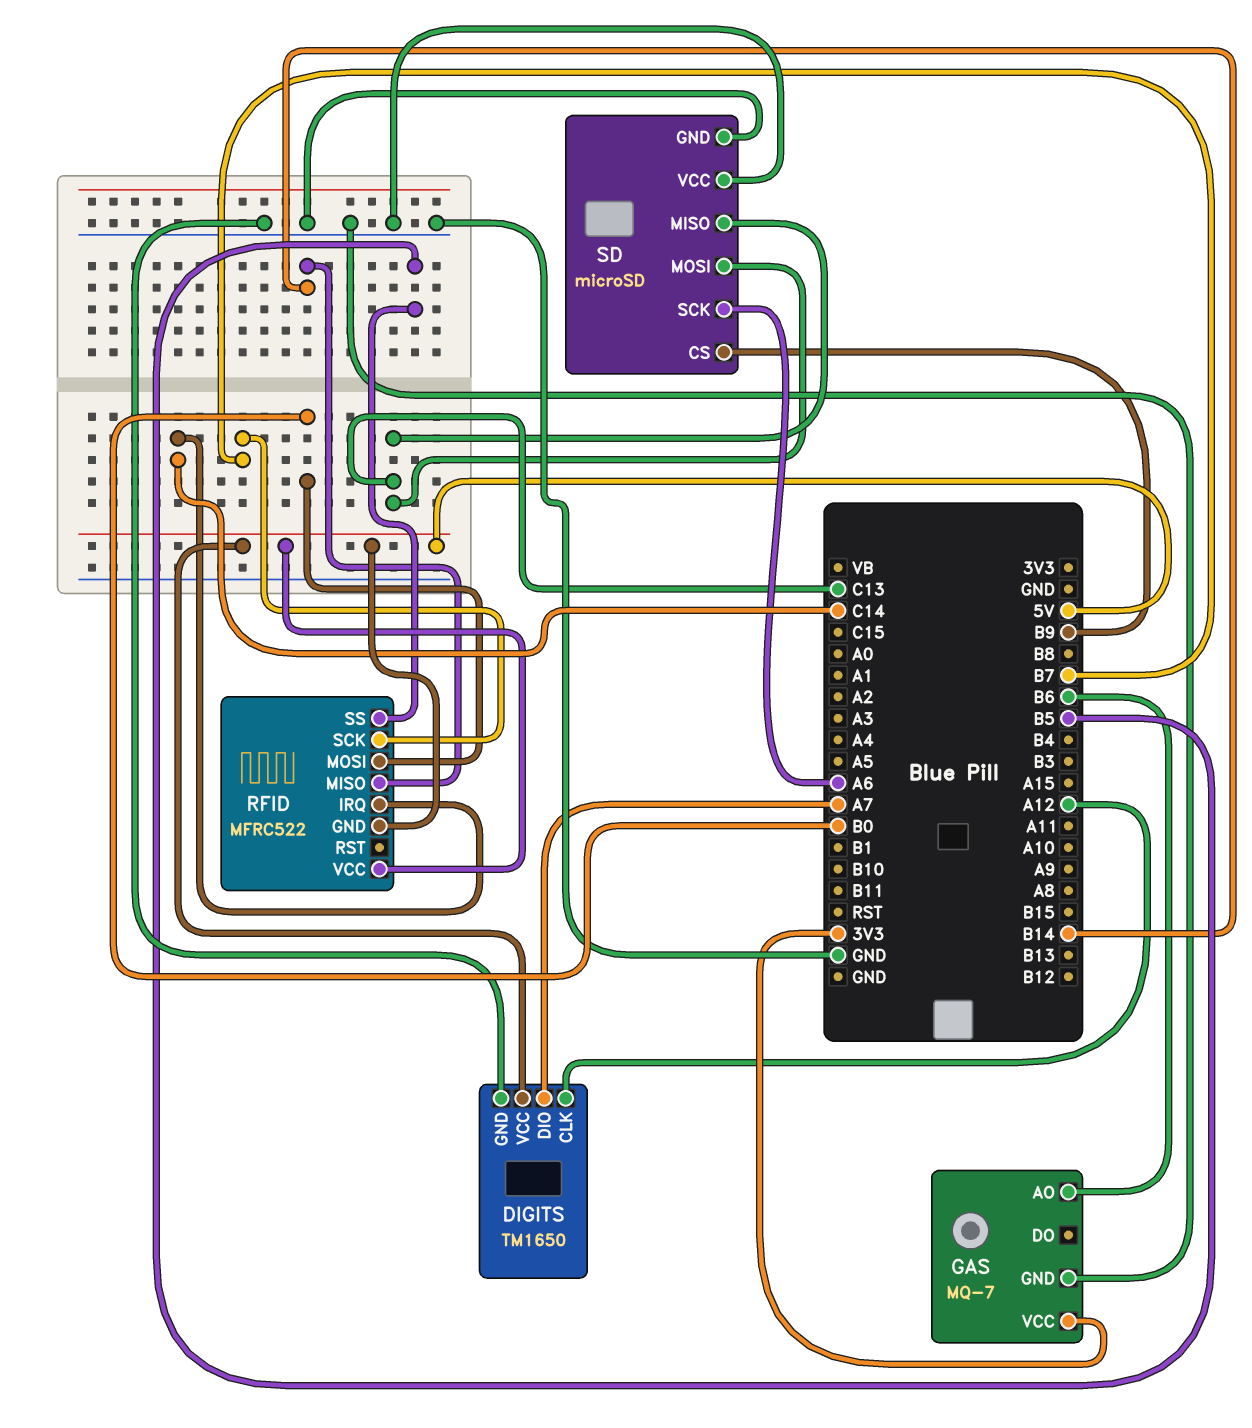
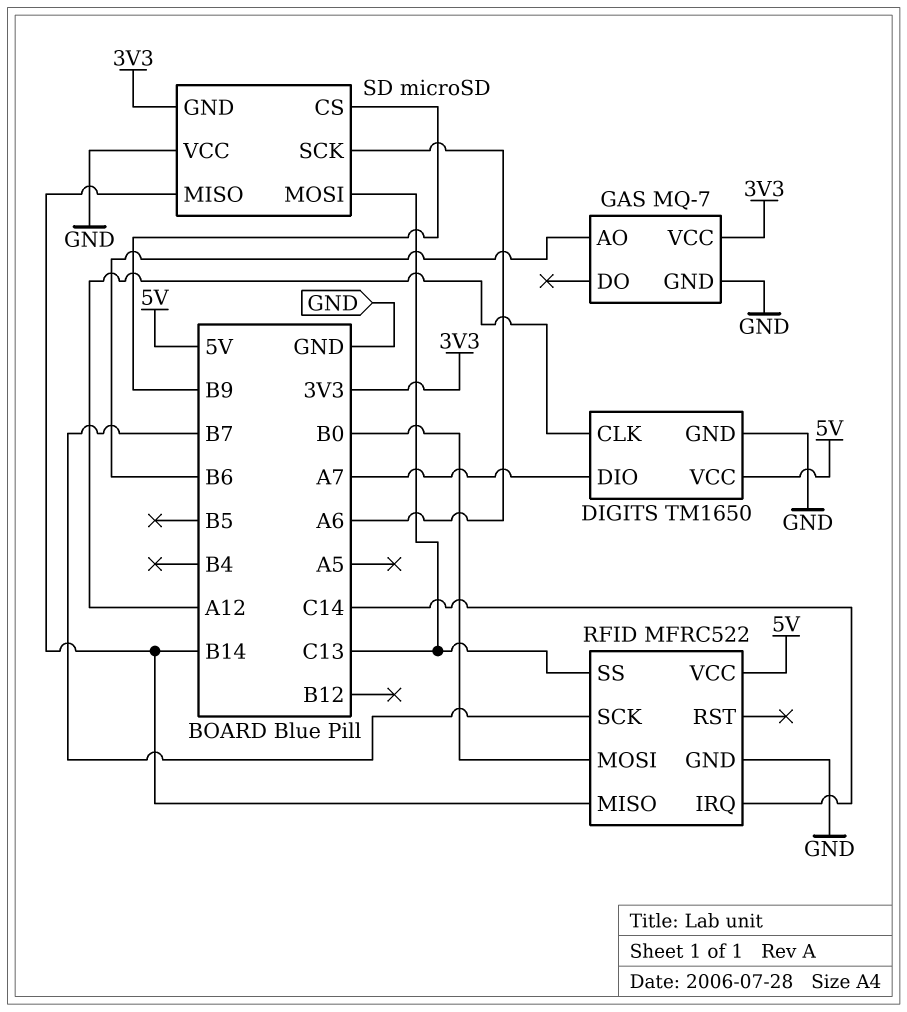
RFID pin GND: 5V -> GND
RFID pin SS: B5 -> C13
SD pin GND: GND -> 3V3
SD pin MISO: C13 -> B14

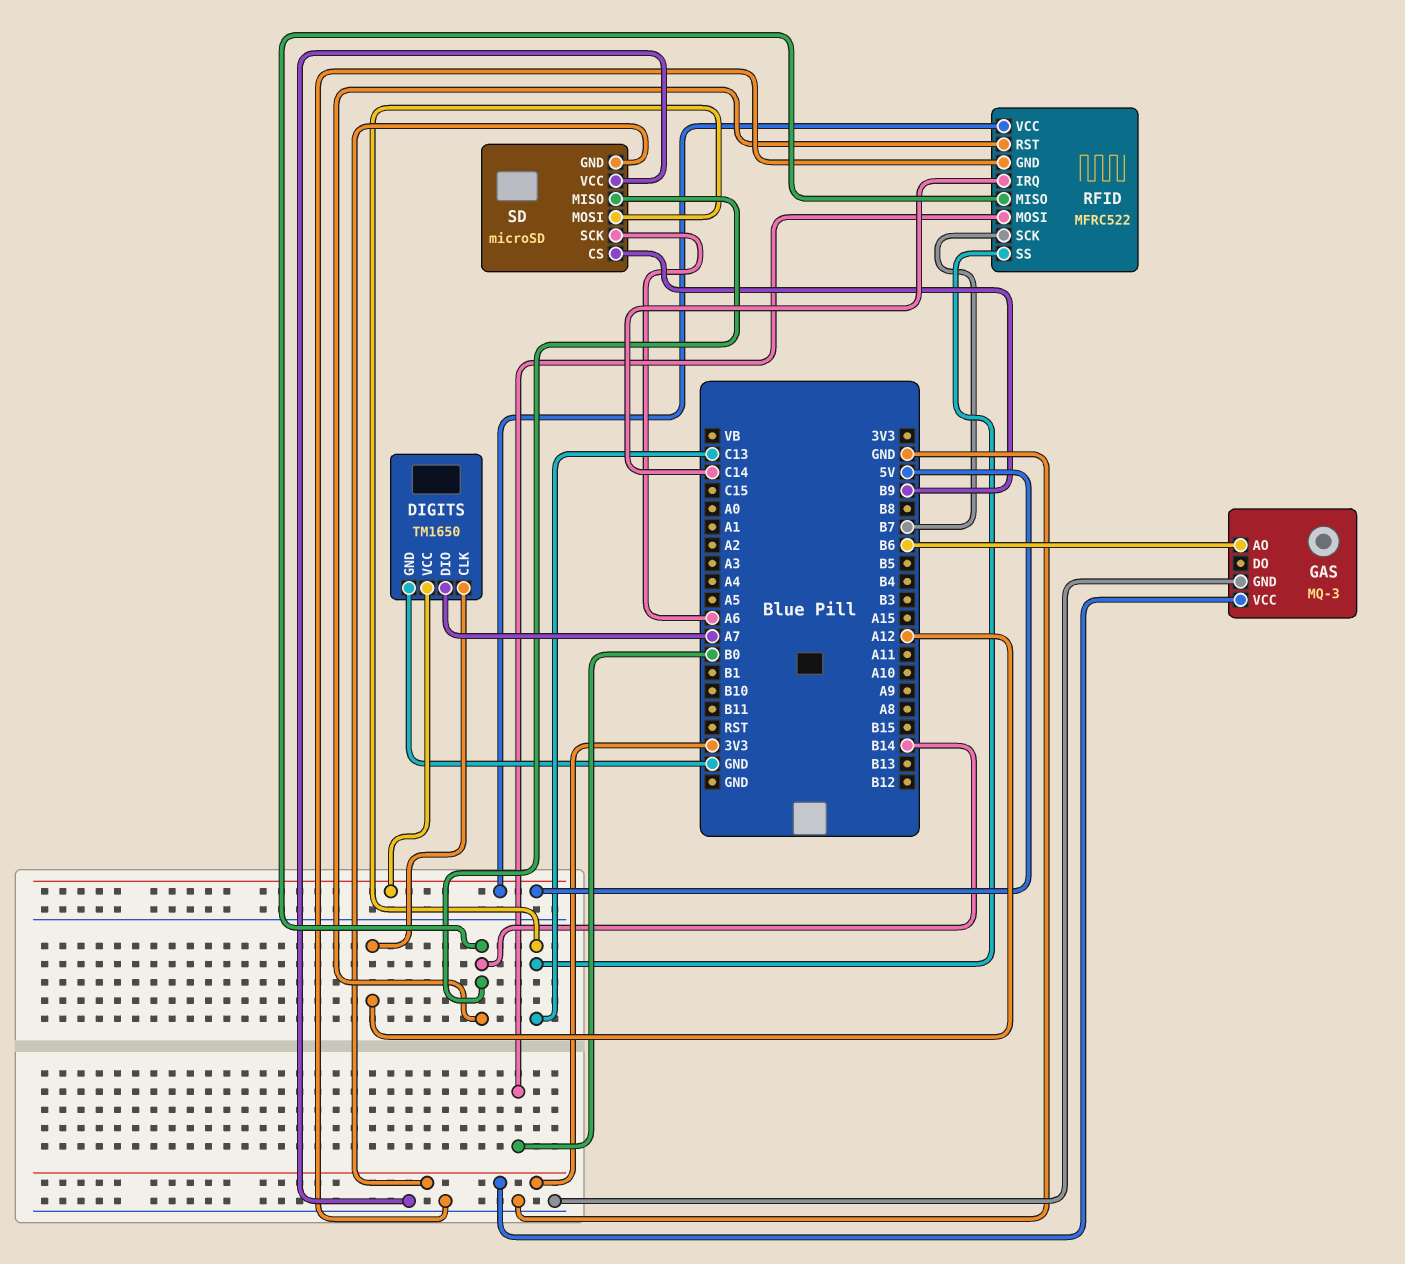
GAS: MQ-7 -> MQ-3
RFID pin RST: none -> B14

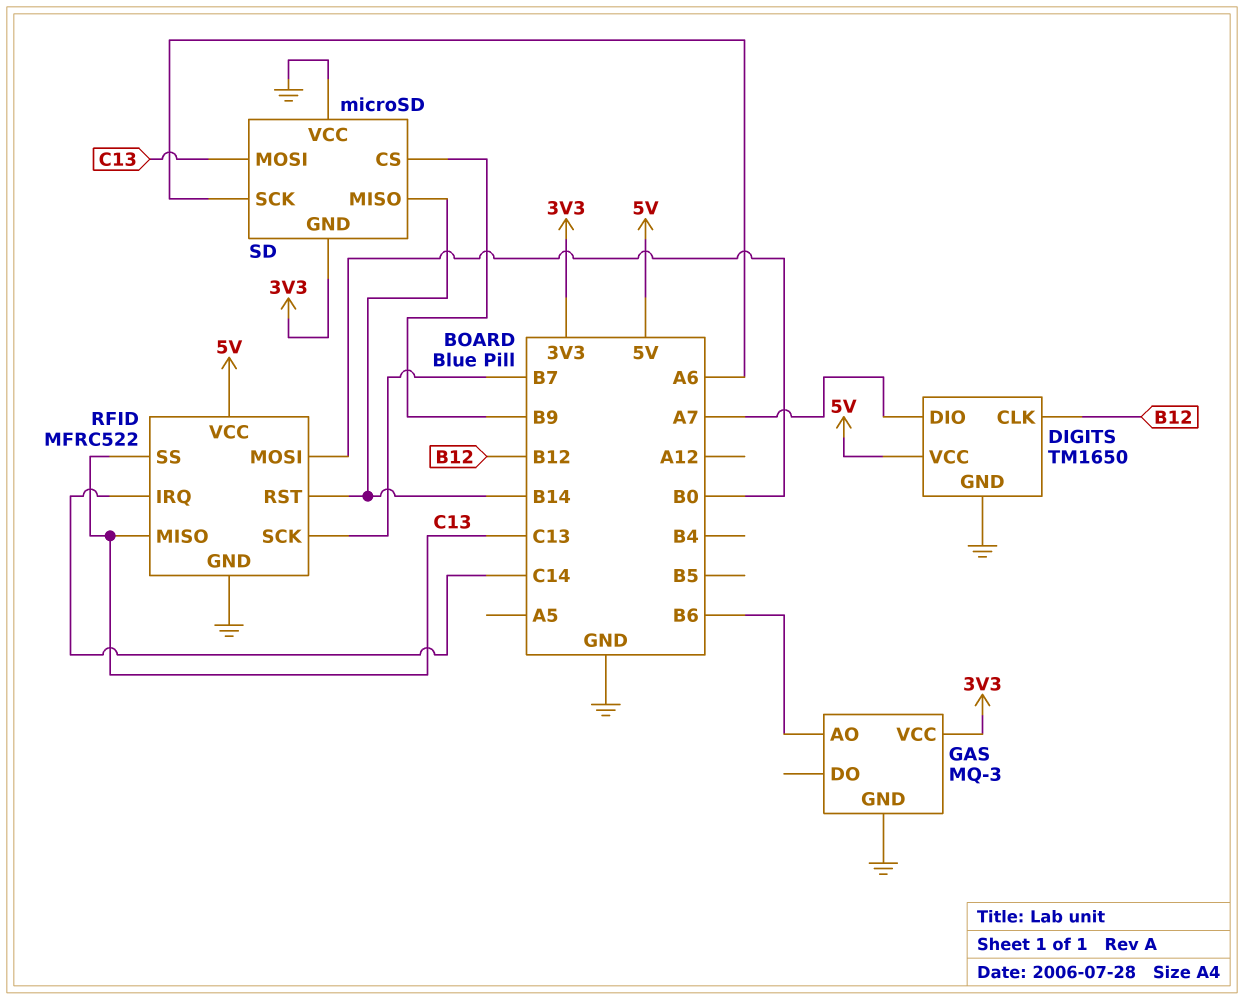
DIGITS pin CLK: A12 -> B12
RFID pin MISO: B14 -> C13

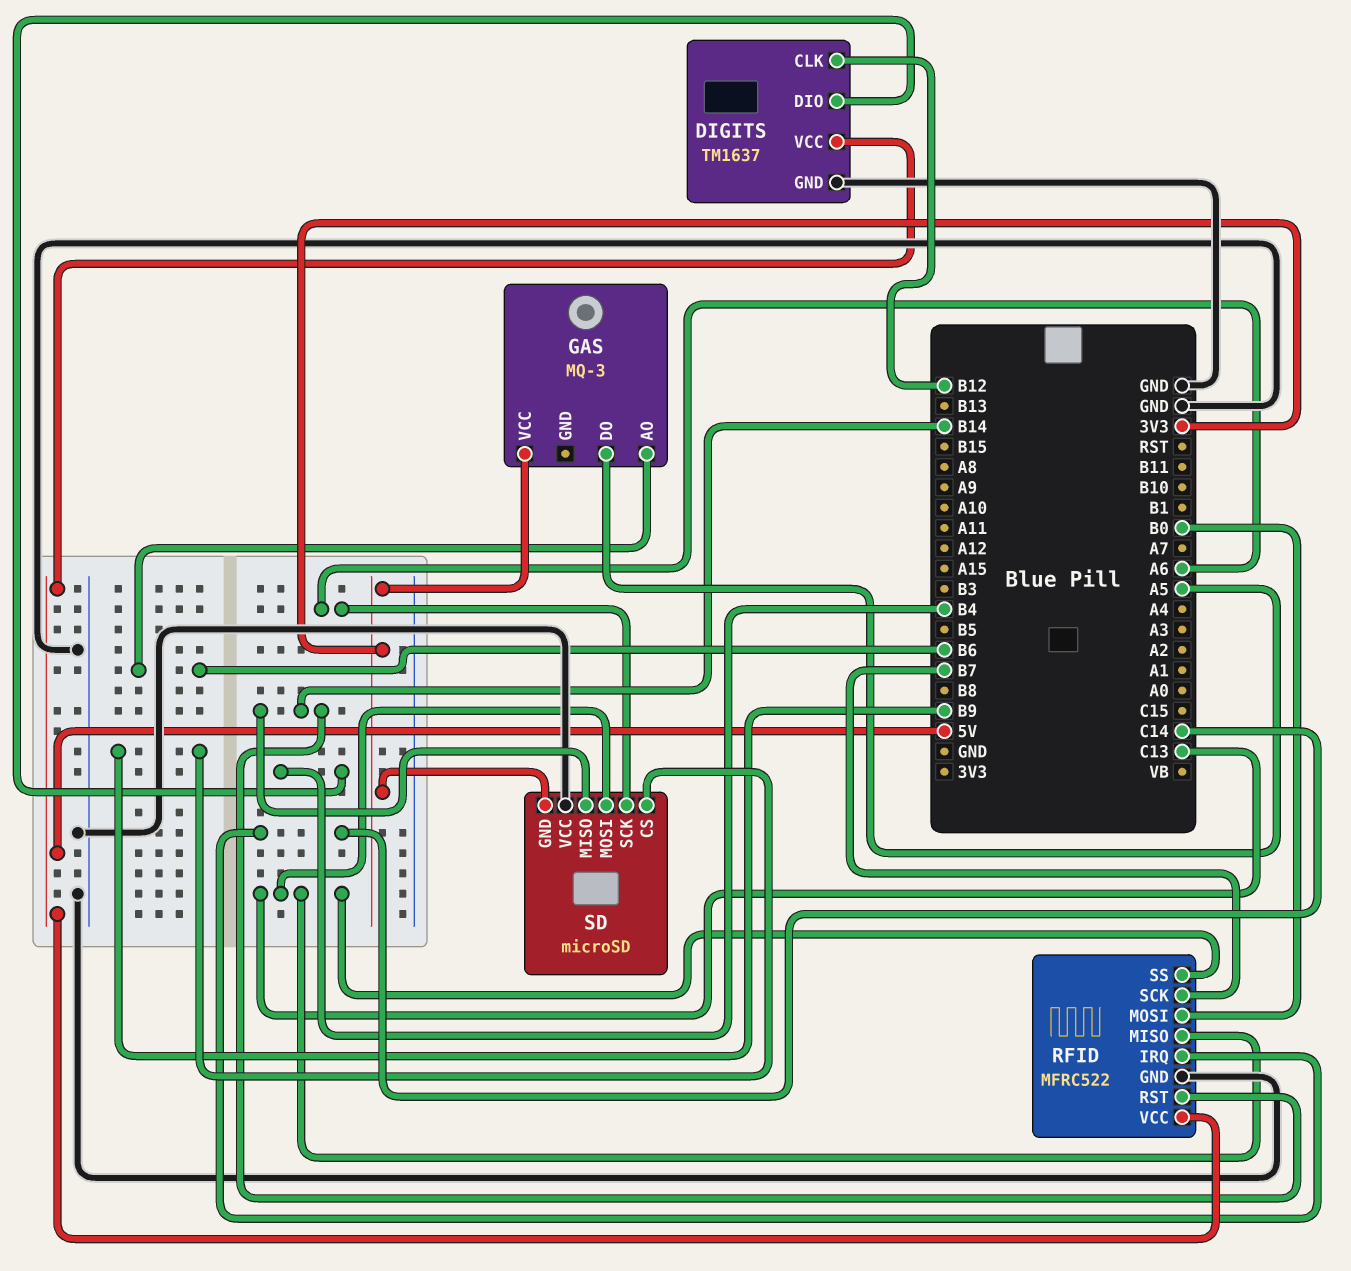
DIGITS: TM1650 -> TM1637
DIGITS pin DIO: A7 -> B4
GAS pin DO: none -> A5
GAS pin GND: GND -> none

